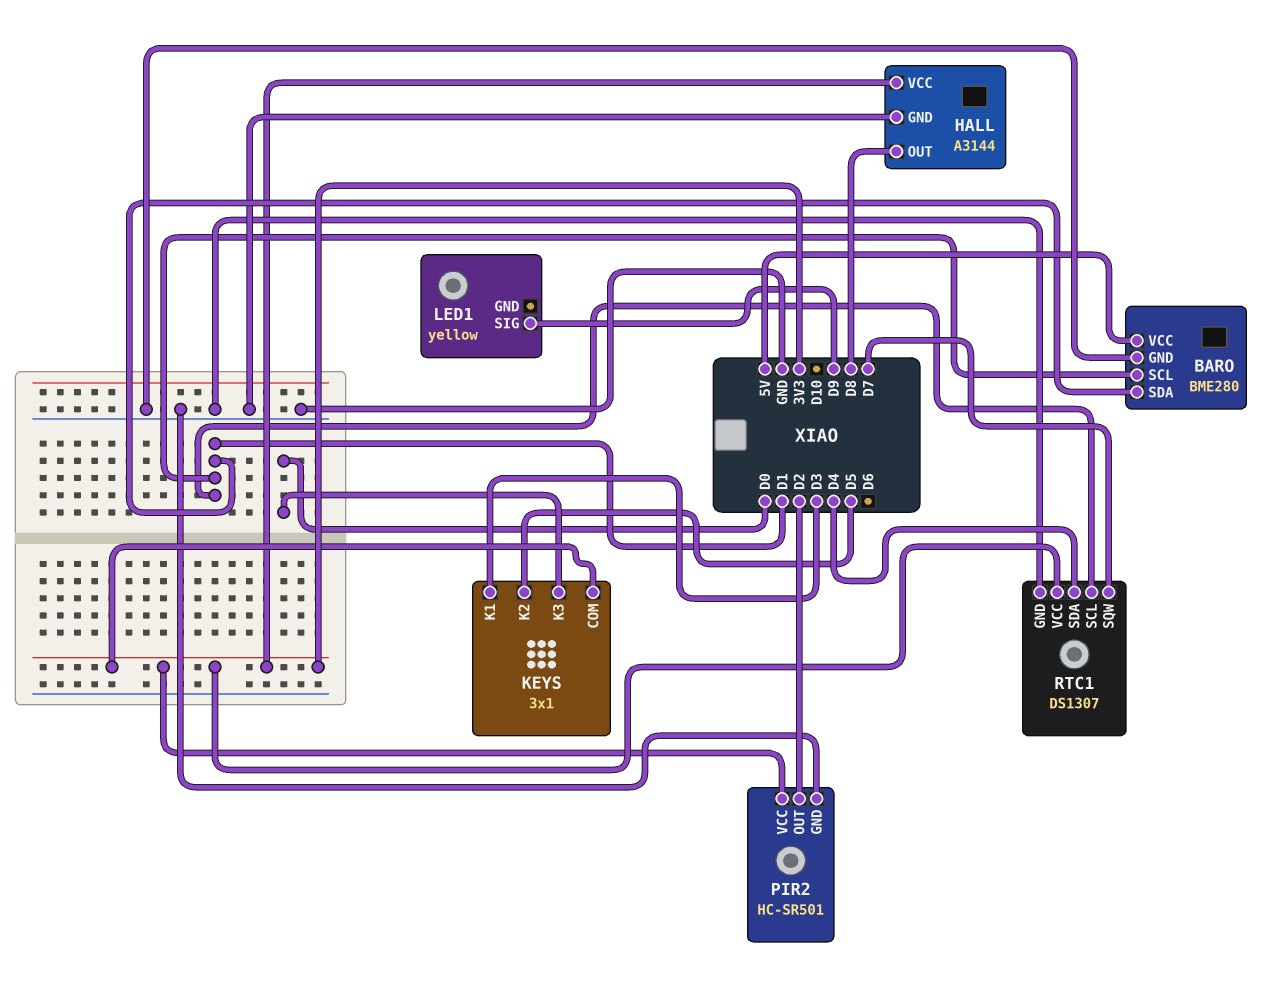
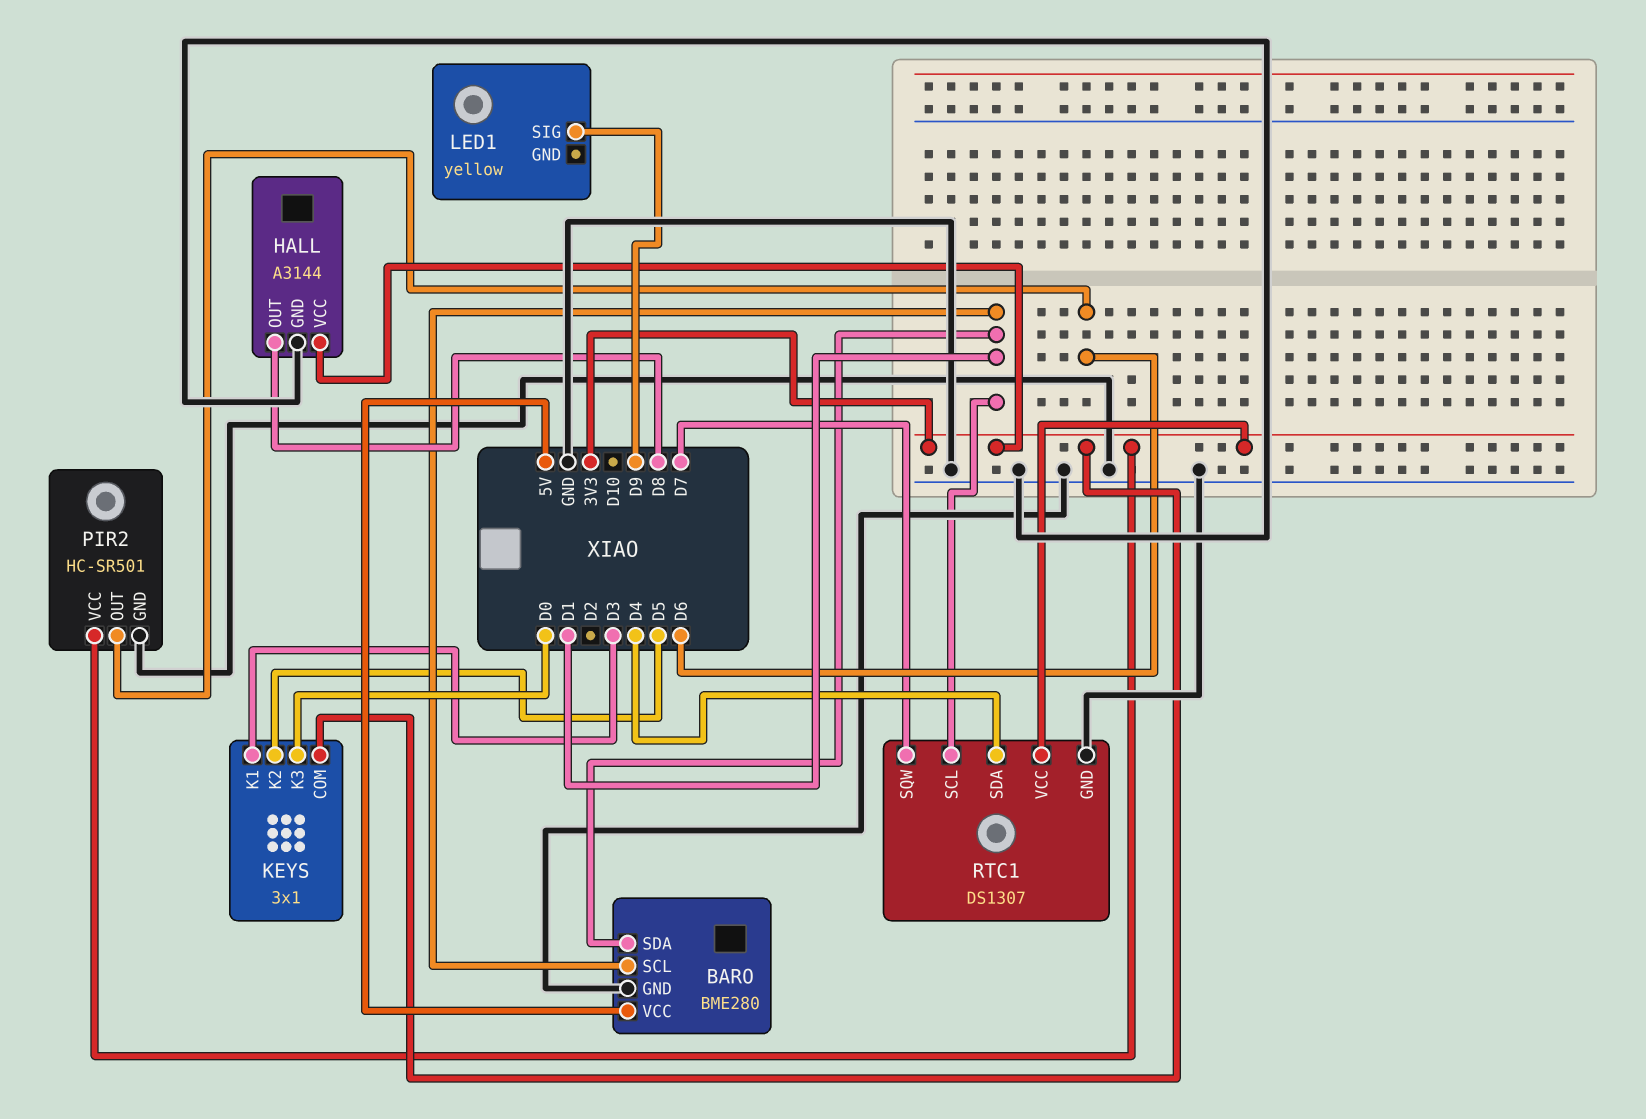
PIR2 pin OUT: D2 -> D6

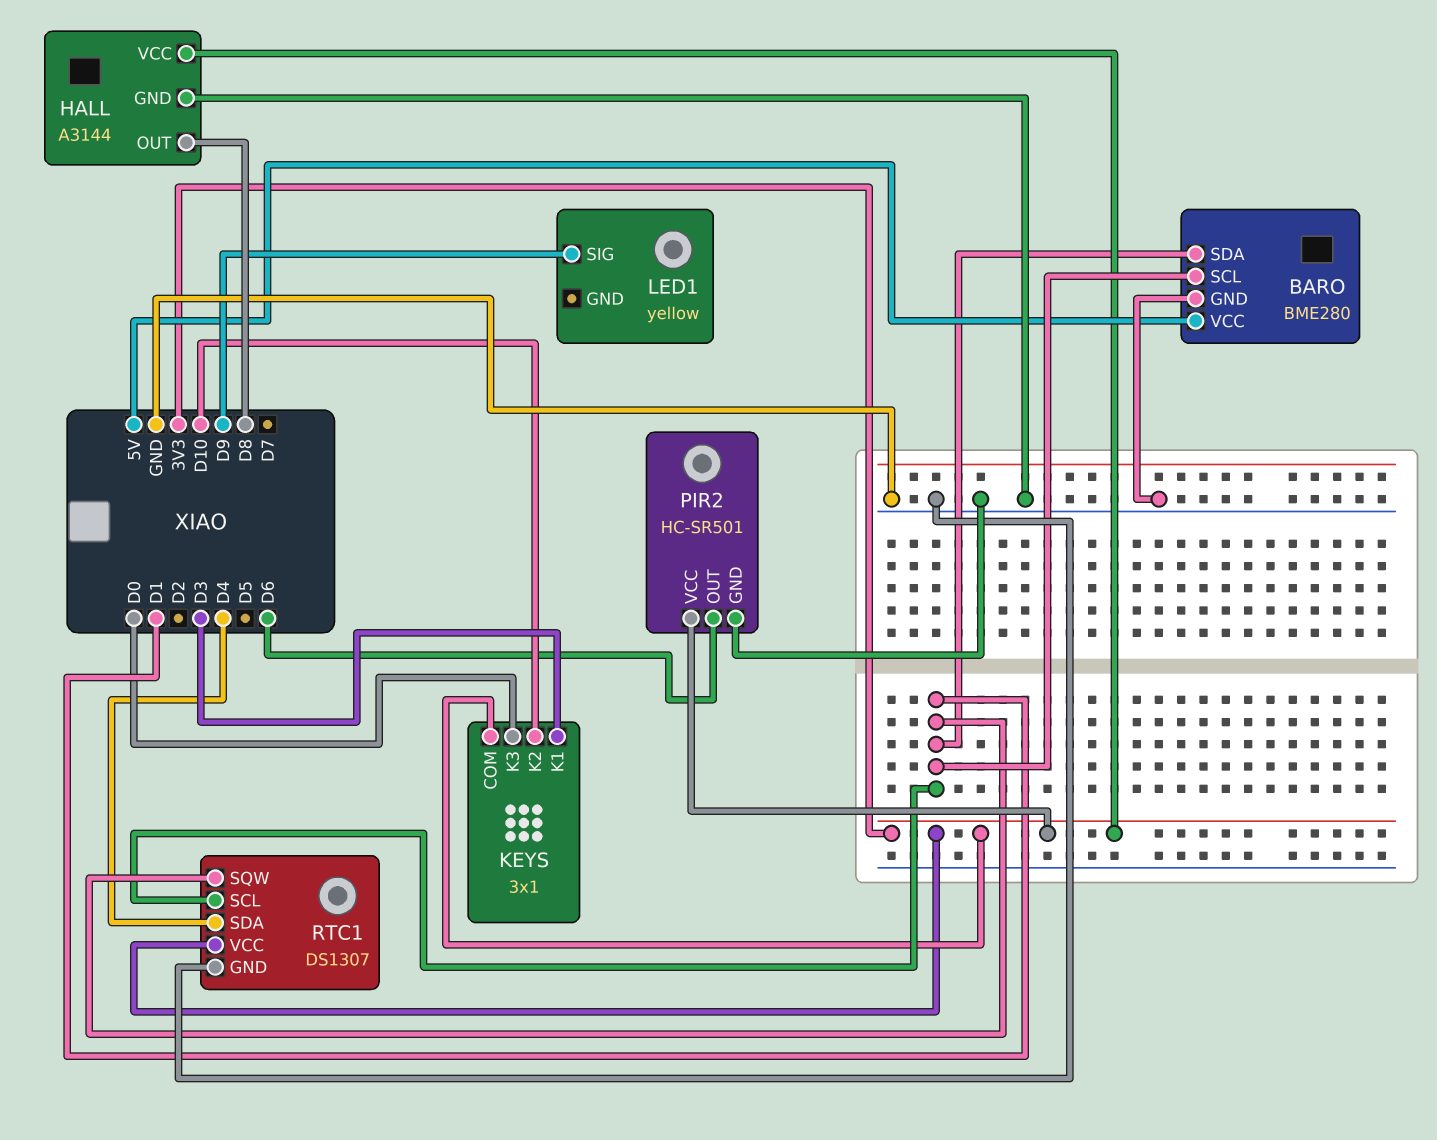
KEYS pin K2: D5 -> D10
RTC1 pin SQW: D7 -> D1

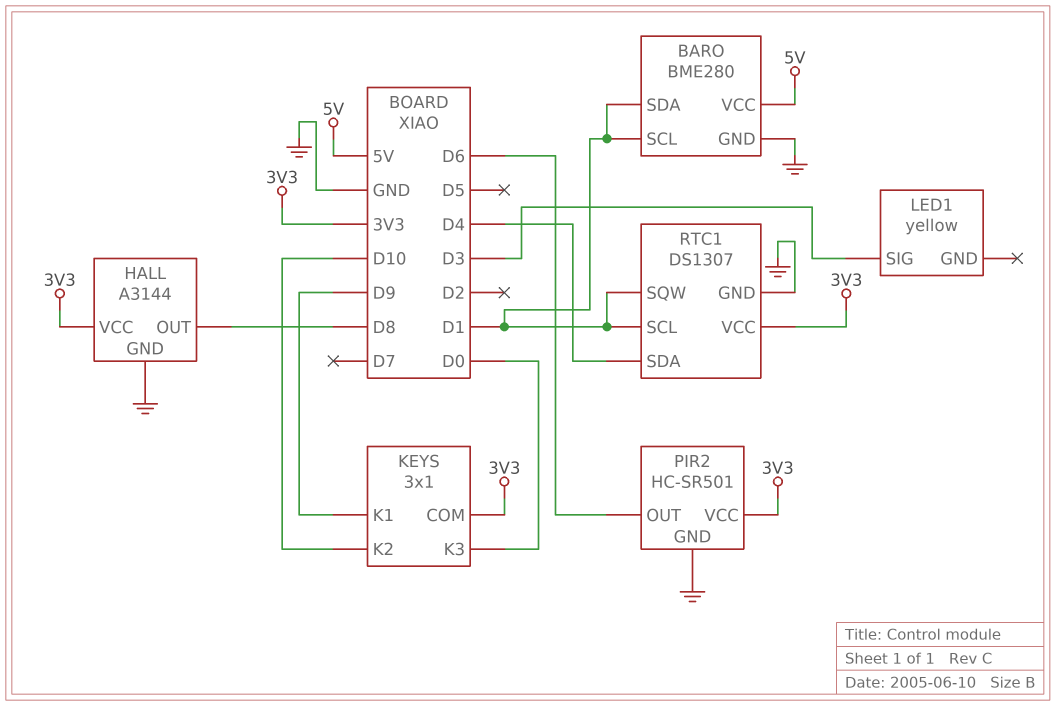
KEYS pin K1: D3 -> D9
LED1 pin SIG: D9 -> D3

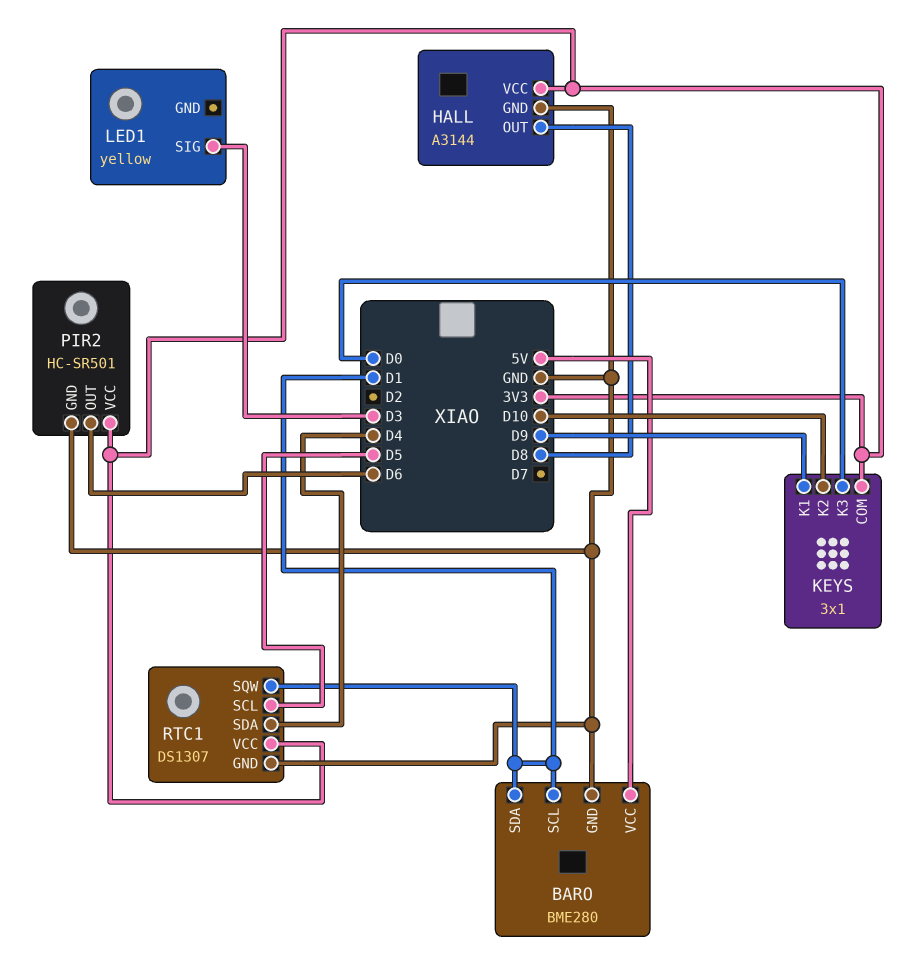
RTC1 pin SCL: D1 -> D5

